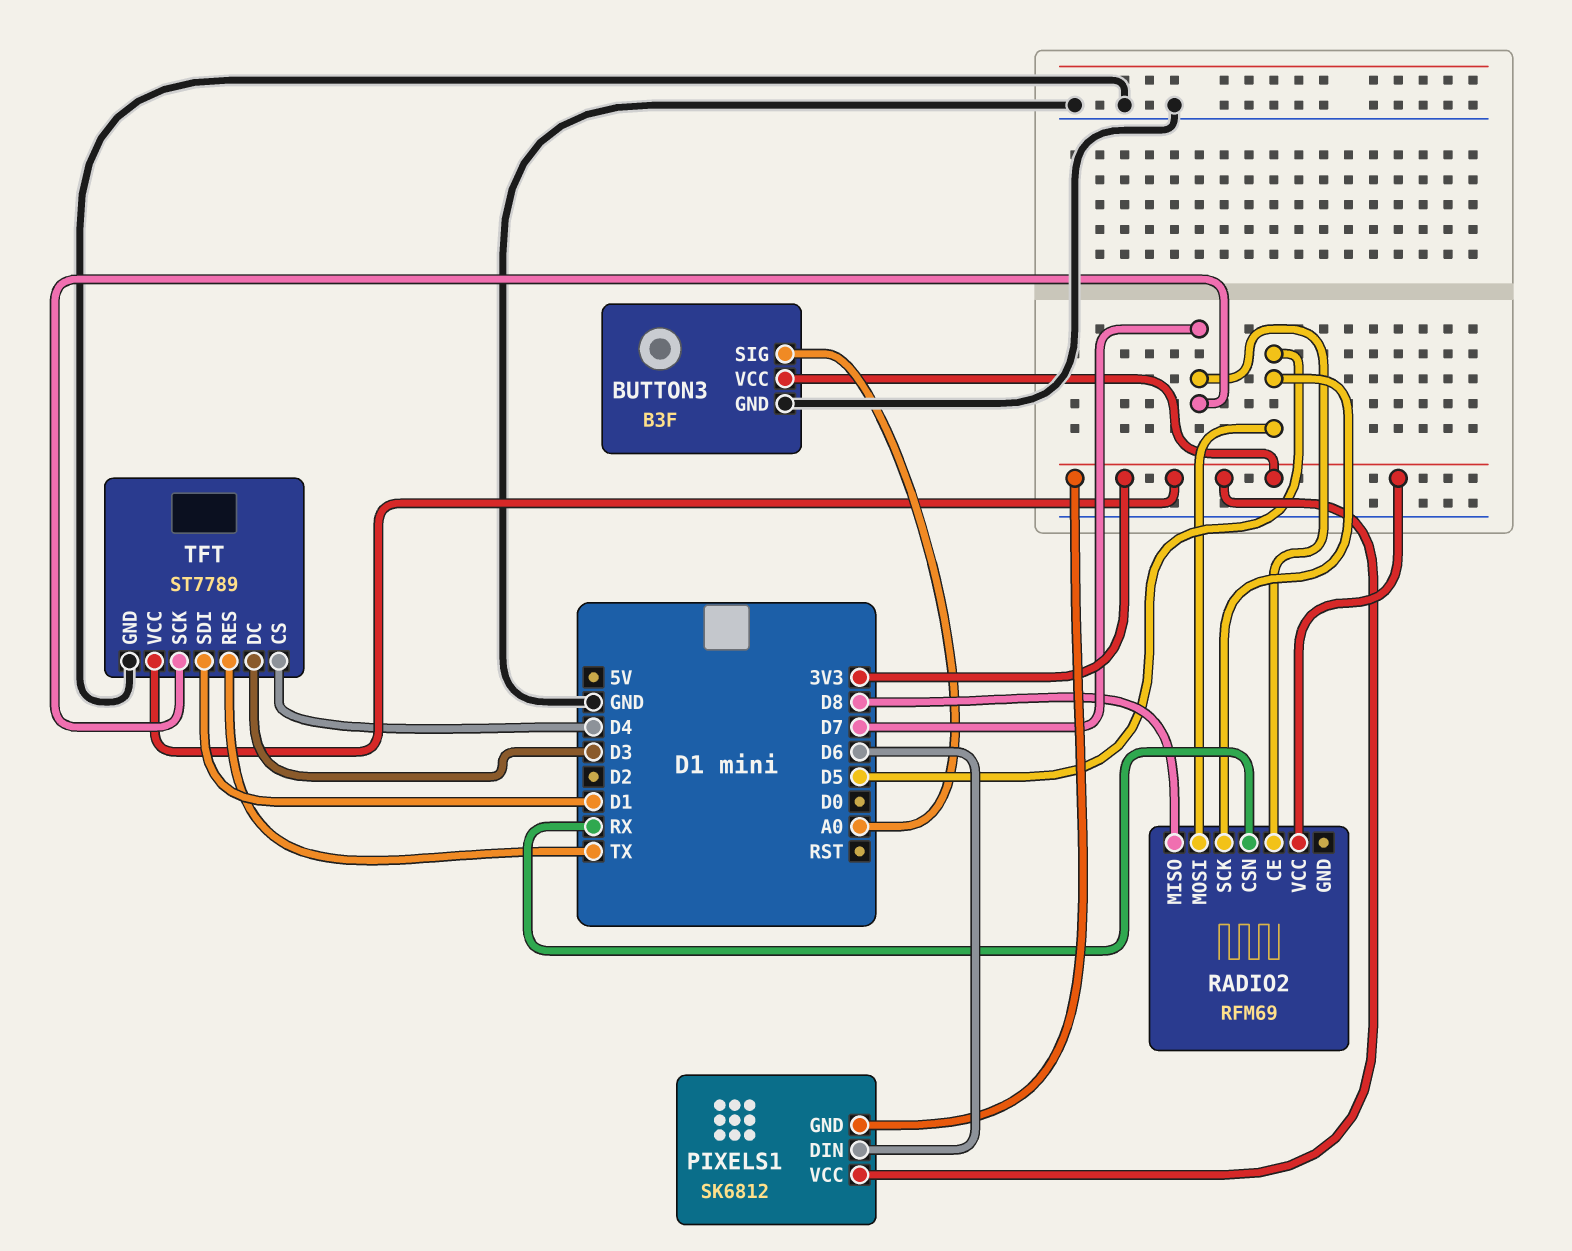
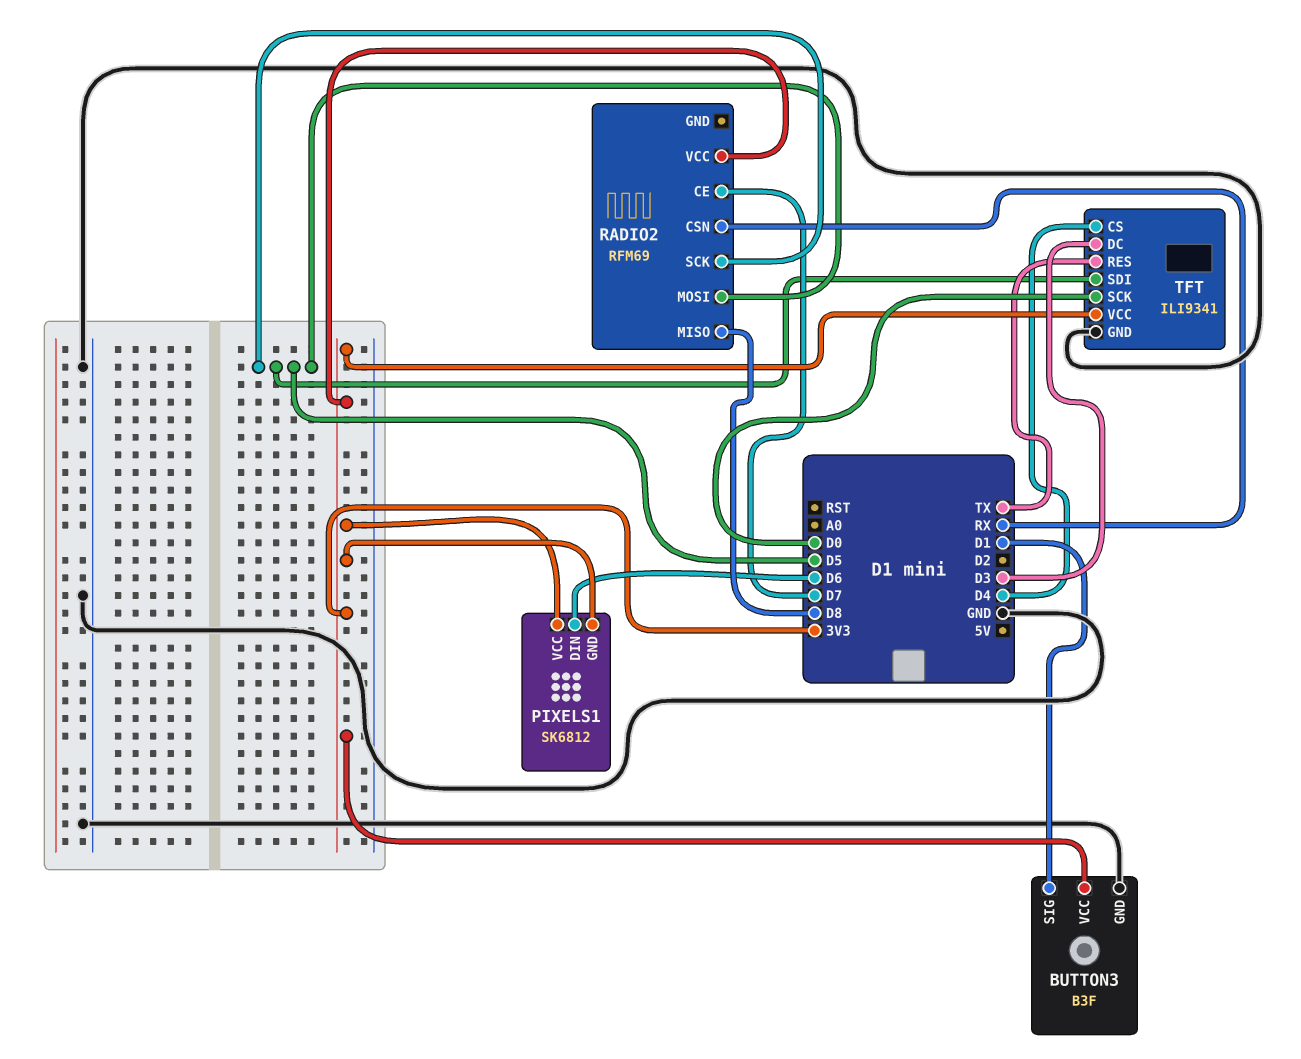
BUTTON3 pin SIG: A0 -> D1
TFT: ST7789 -> ILI9341
TFT pin SCK: D7 -> D0
TFT pin SDI: D1 -> D5

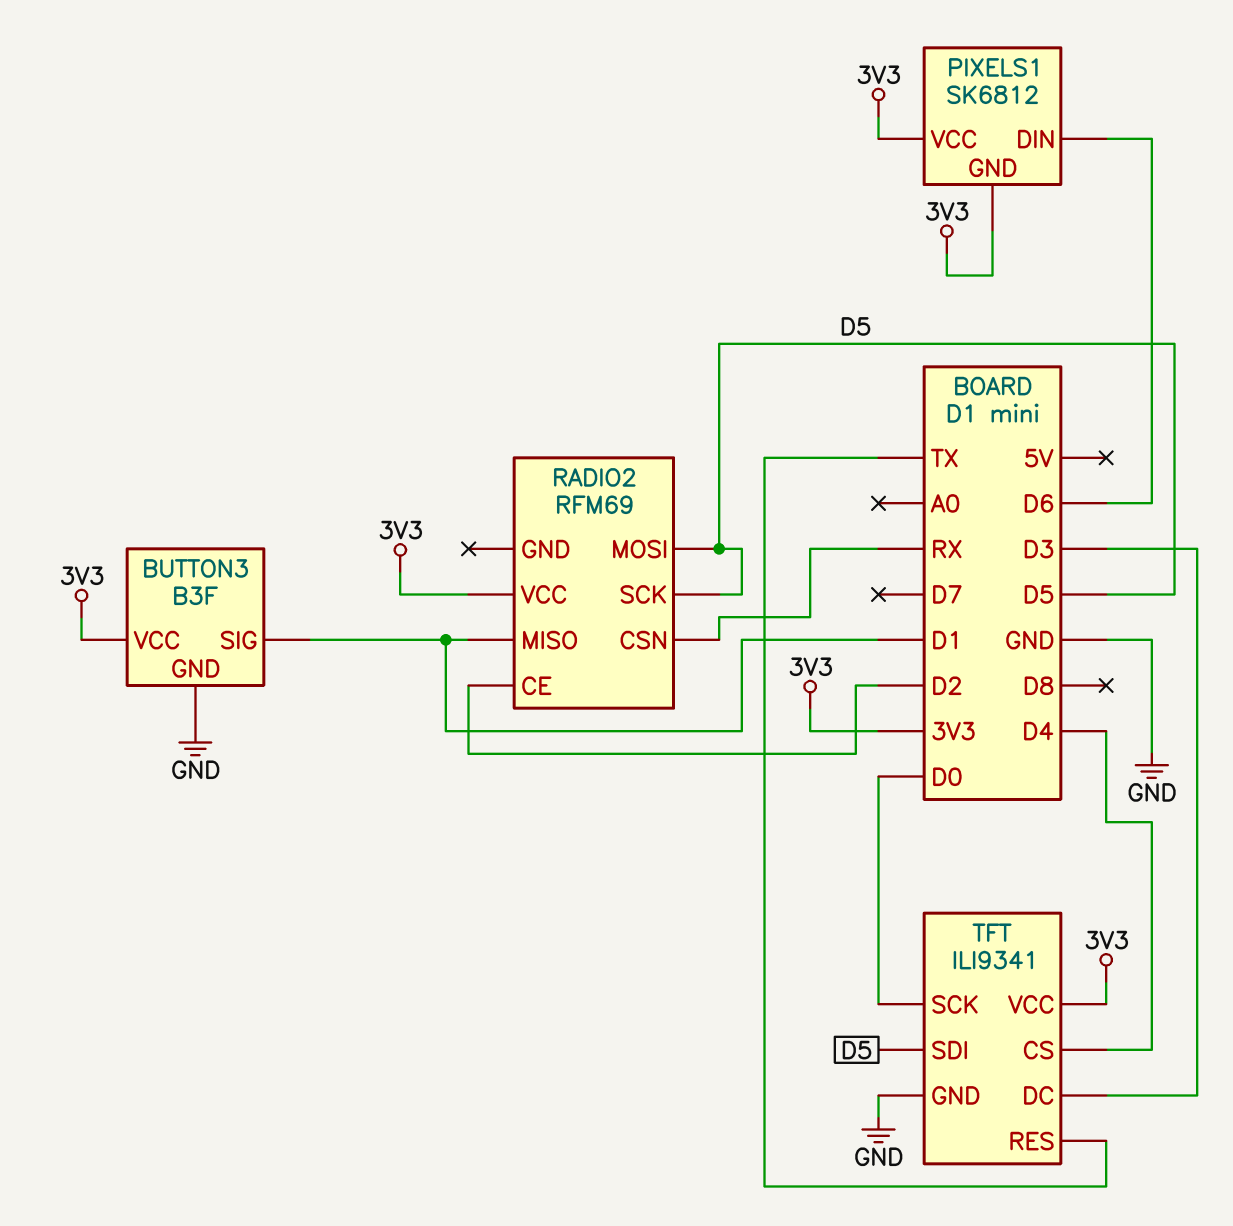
RADIO2 pin CE: D7 -> D2
RADIO2 pin MISO: D8 -> D1

